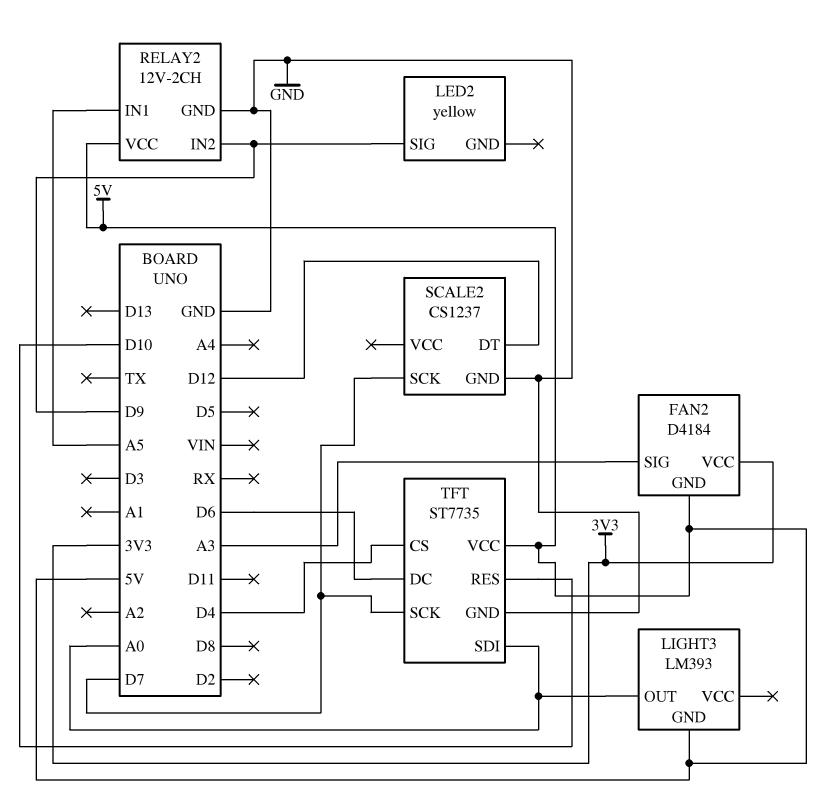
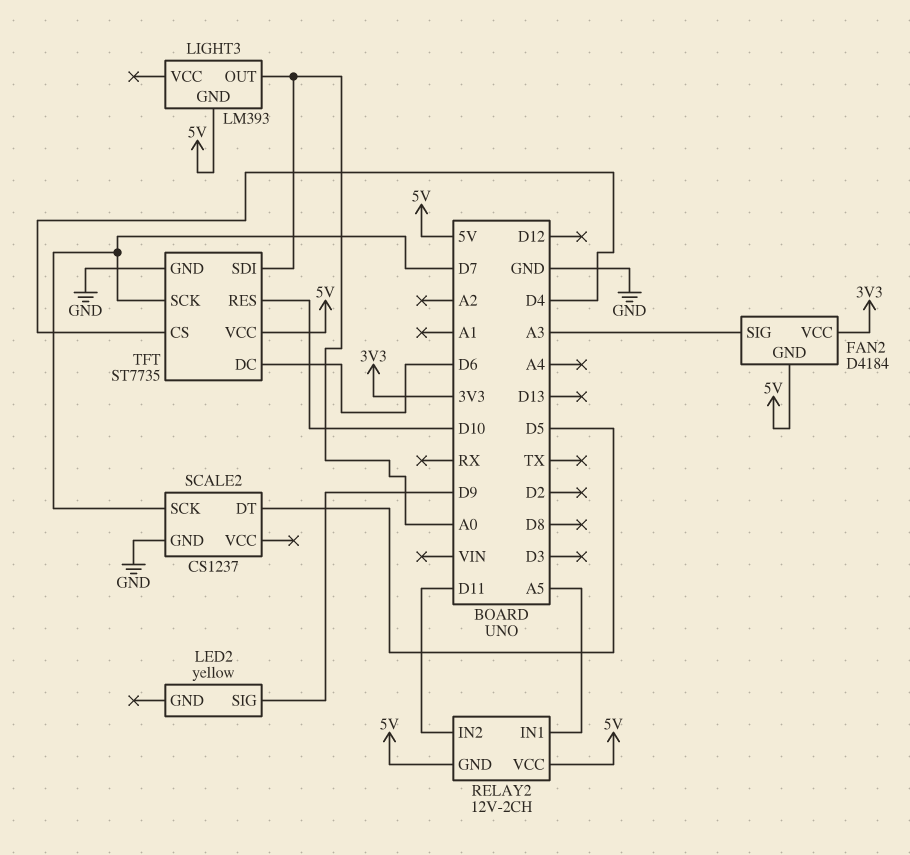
RELAY2 pin GND: GND -> 5V
RELAY2 pin IN2: D9 -> D11
SCALE2 pin DT: D12 -> D5

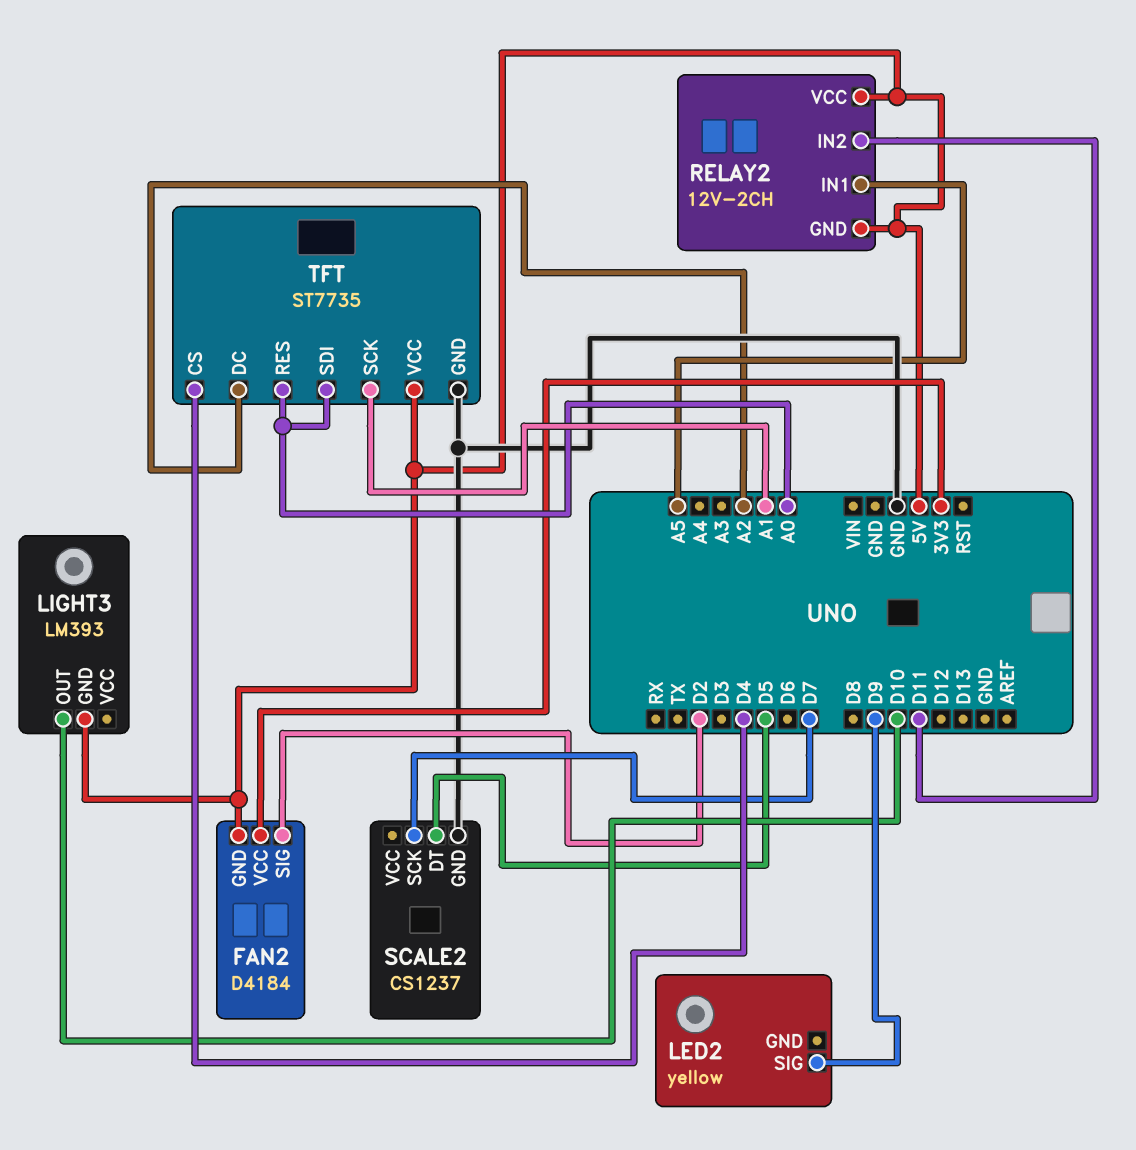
FAN2 pin SIG: A3 -> D2
LIGHT3 pin OUT: A0 -> D10
TFT pin DC: D6 -> A2
TFT pin RES: D10 -> A0
TFT pin SCK: D7 -> A1

